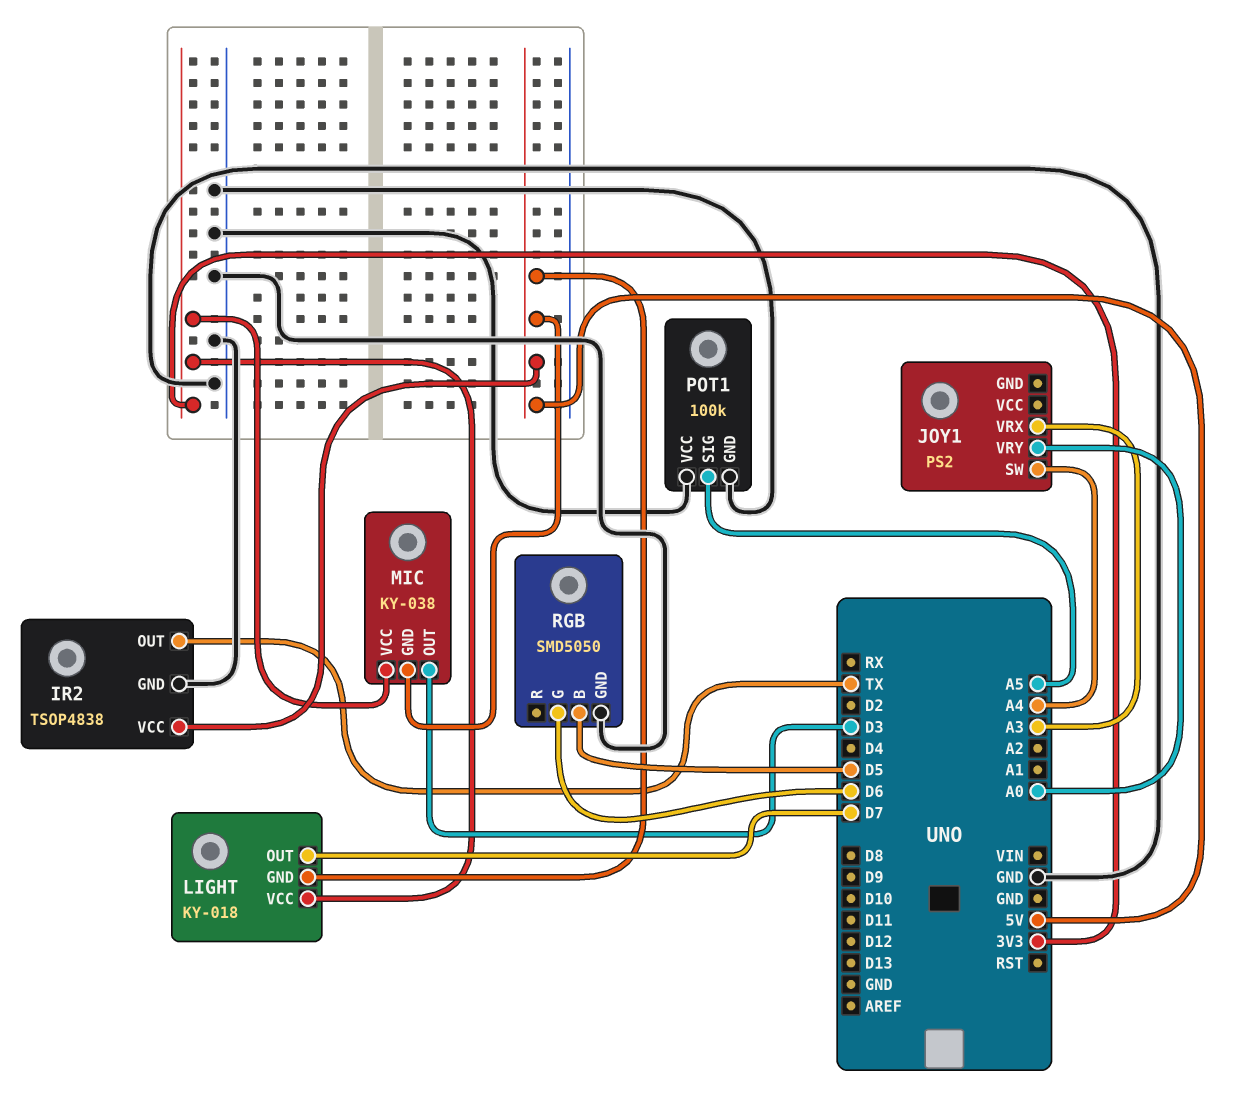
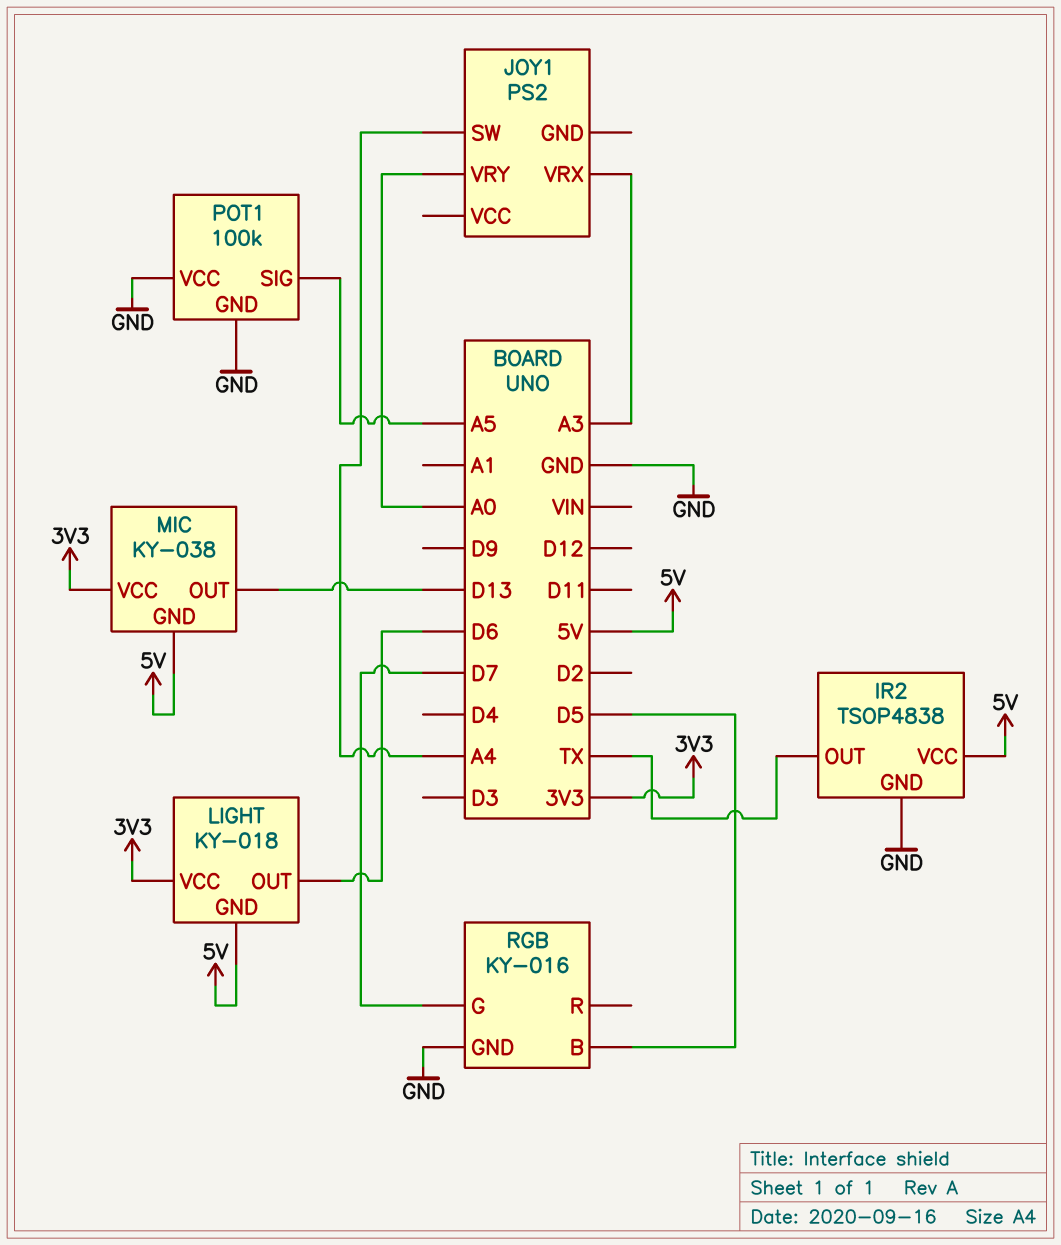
LIGHT pin OUT: D7 -> D6
MIC pin OUT: D3 -> D13
RGB: SMD5050 -> KY-016
RGB pin G: D6 -> D7

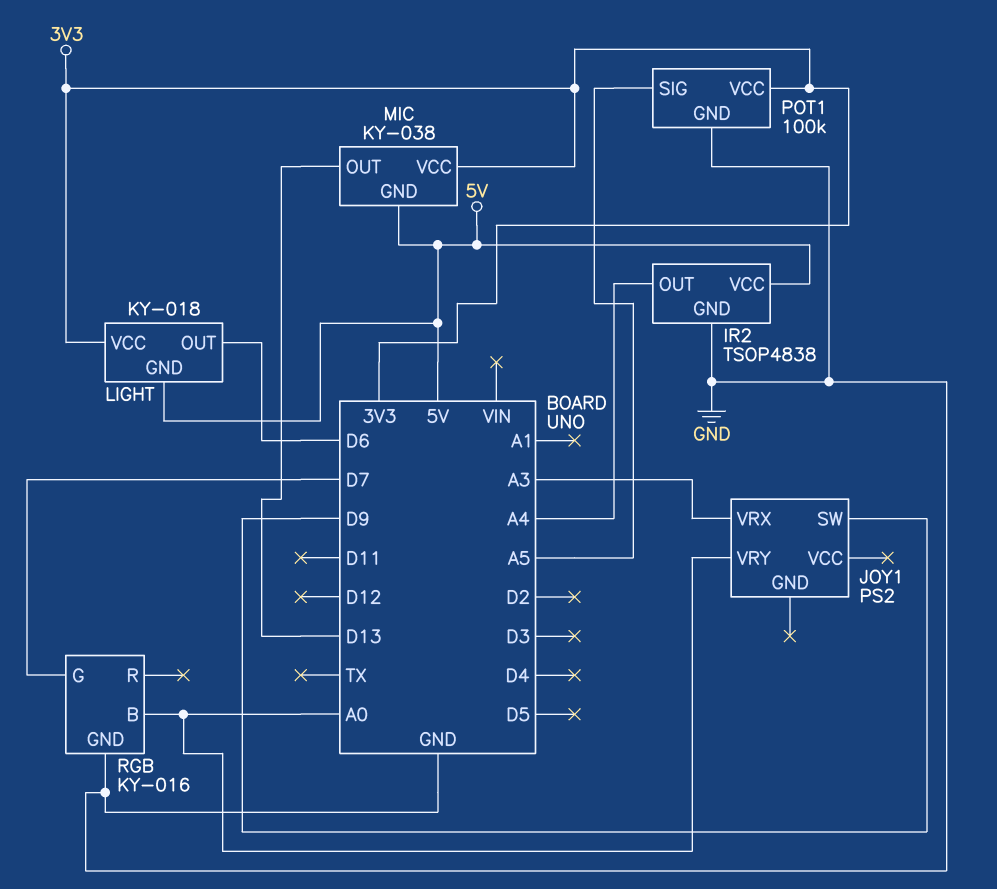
IR2 pin OUT: TX -> A4
JOY1 pin SW: A4 -> D9
POT1 pin VCC: GND -> 3V3
RGB pin B: D5 -> A0

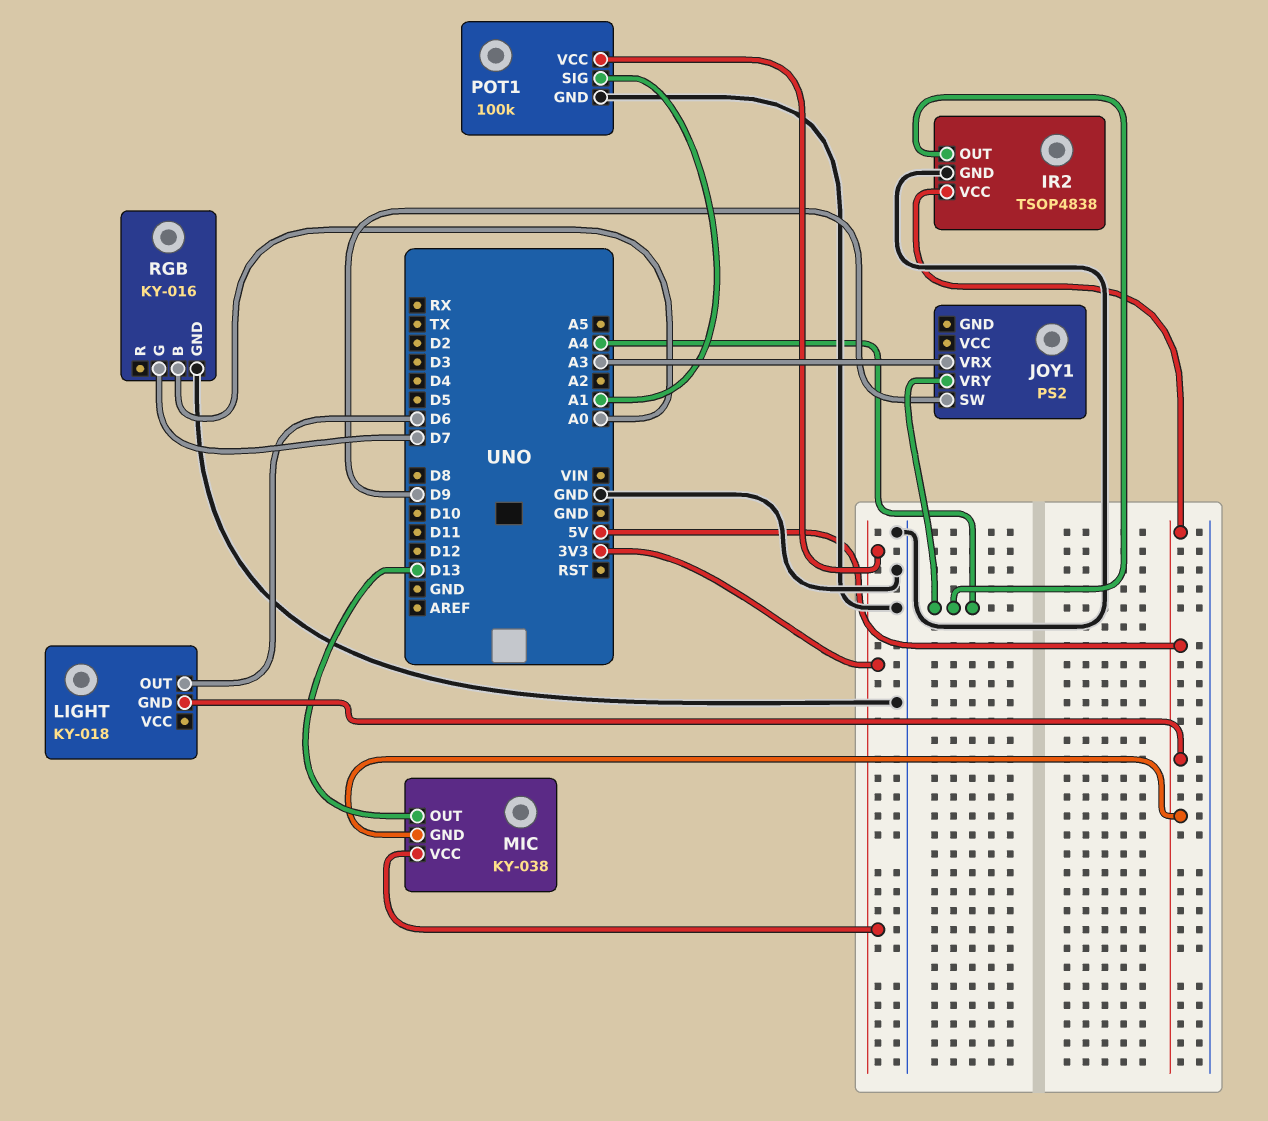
JOY1 pin VRY: A0 -> A4
LIGHT pin VCC: 3V3 -> none
POT1 pin SIG: A5 -> A1

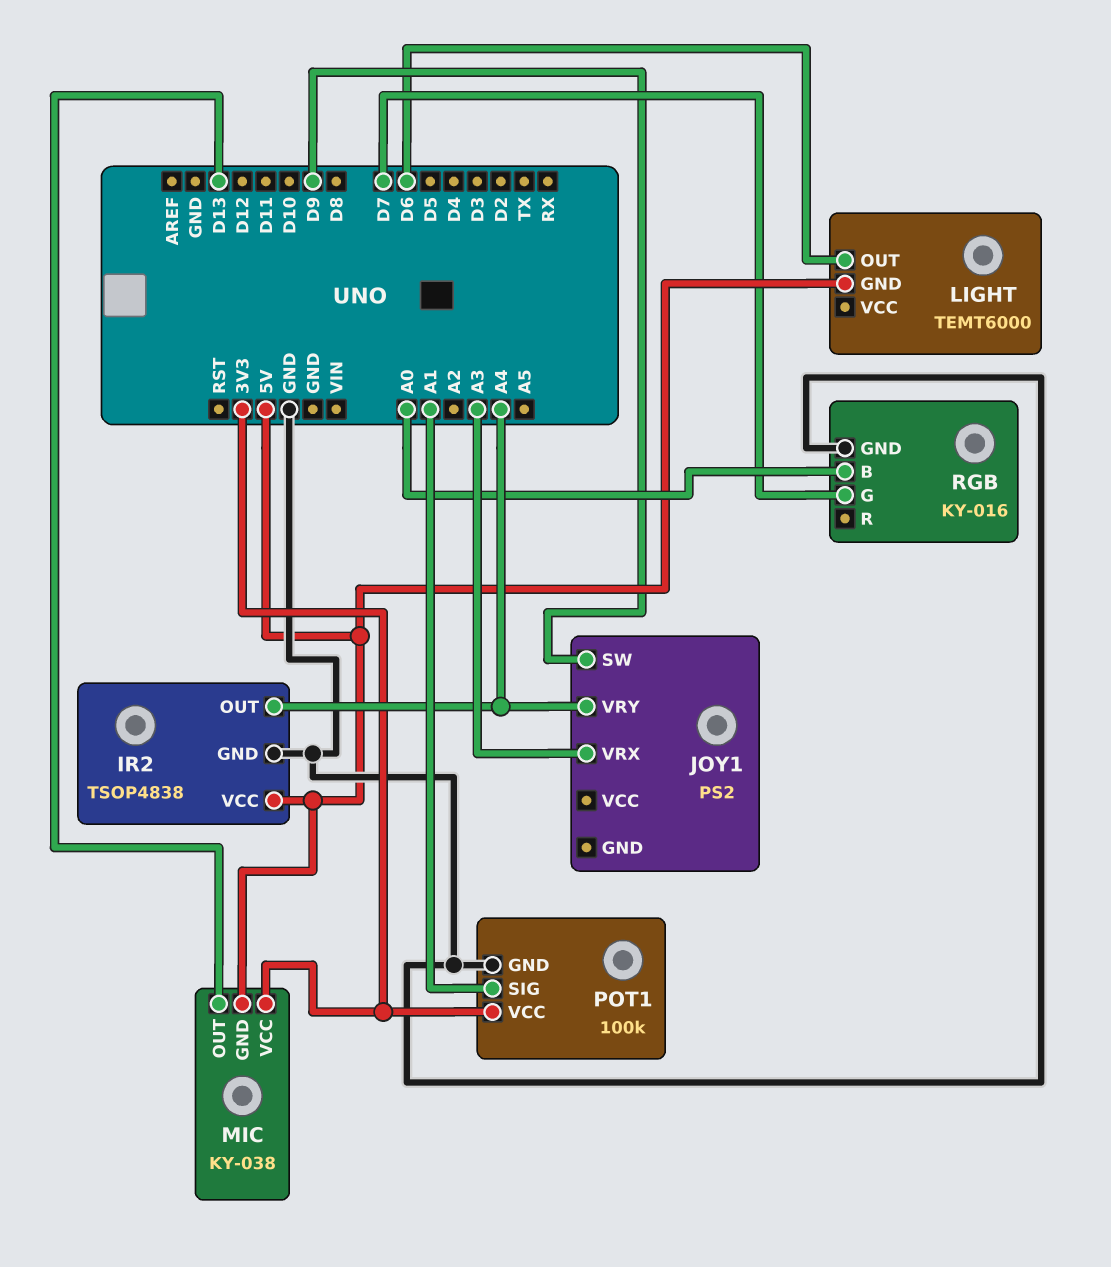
LIGHT: KY-018 -> TEMT6000

